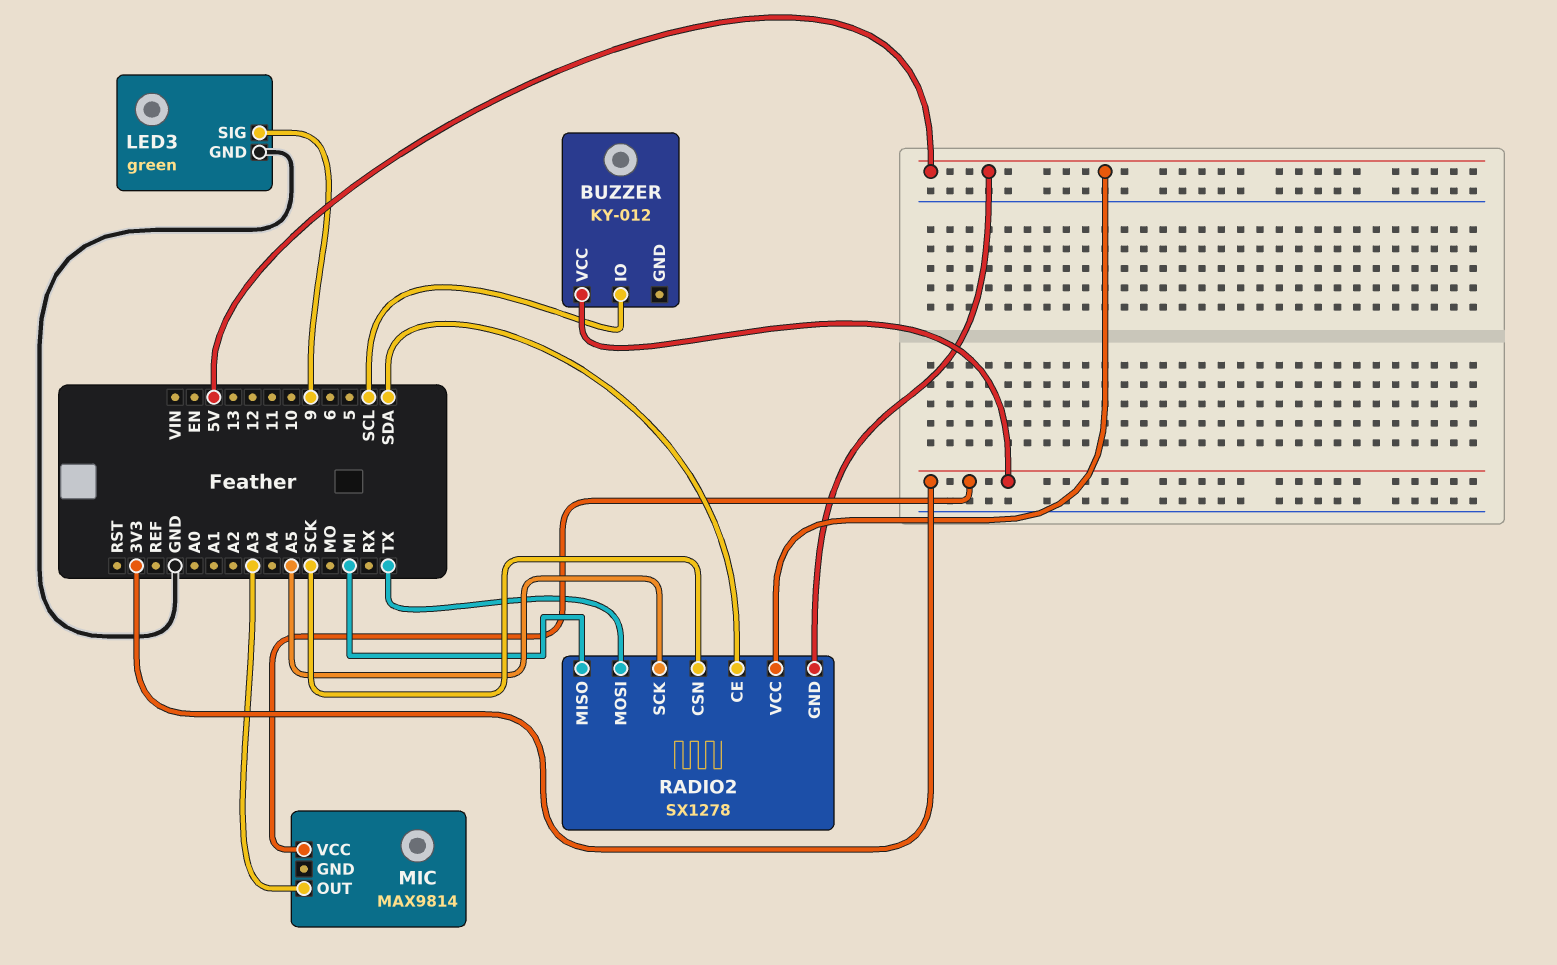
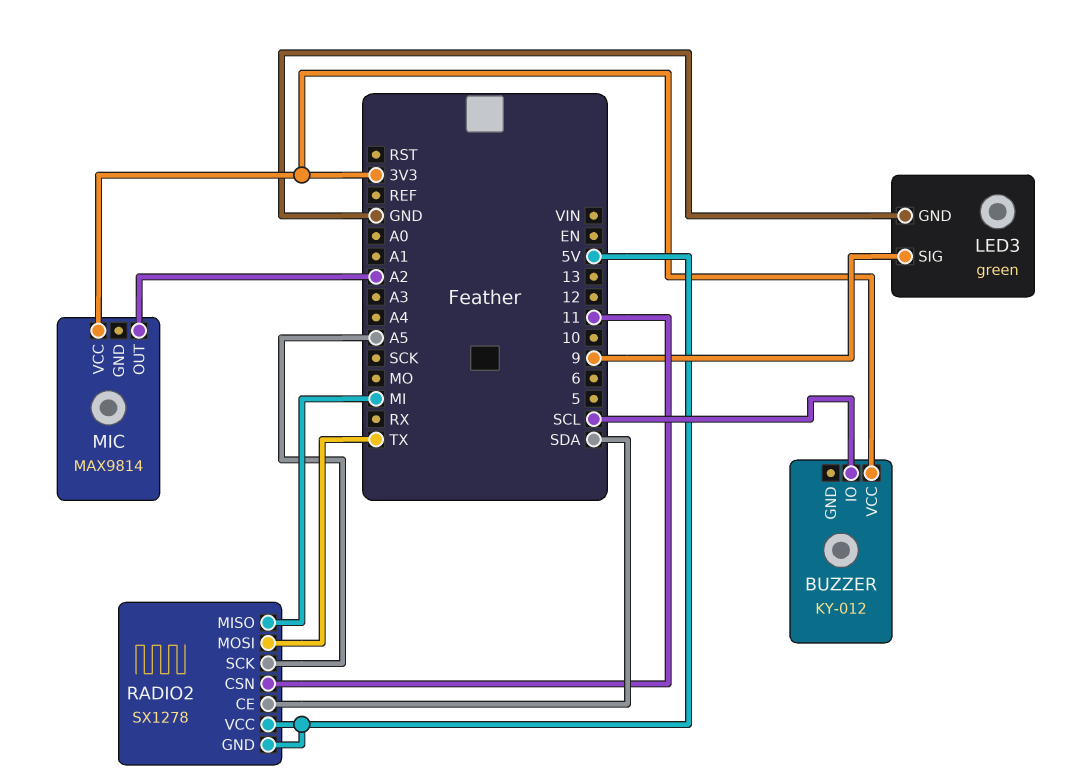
MIC pin OUT: A3 -> A2
RADIO2 pin CSN: SCK -> 11

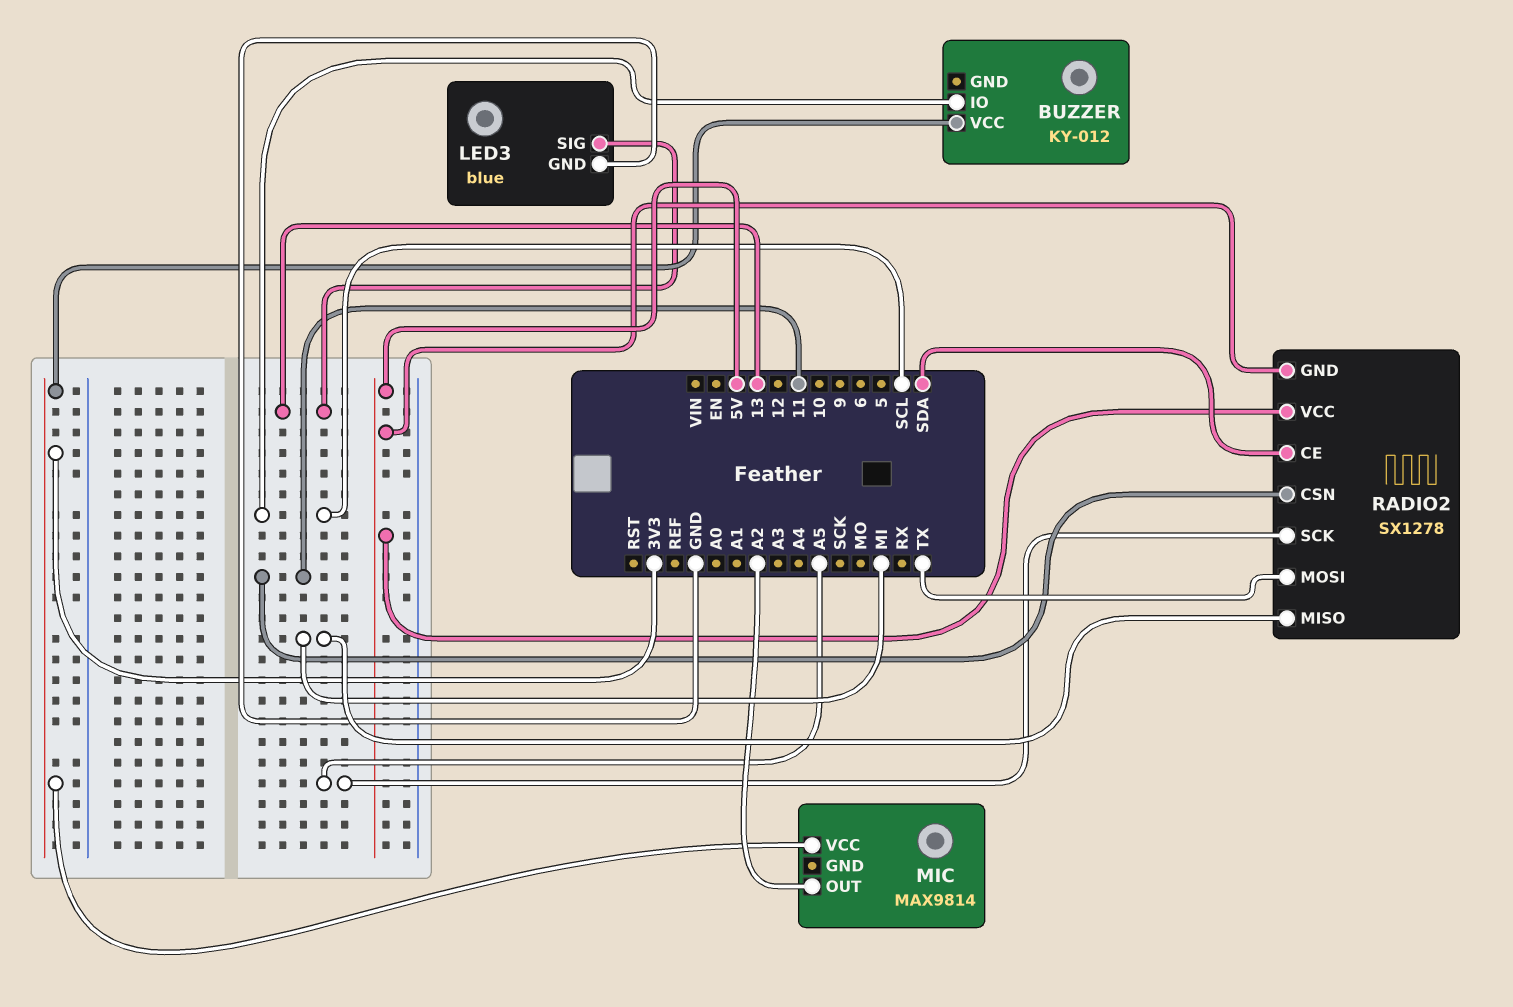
LED3: green -> blue
LED3 pin SIG: 9 -> 13

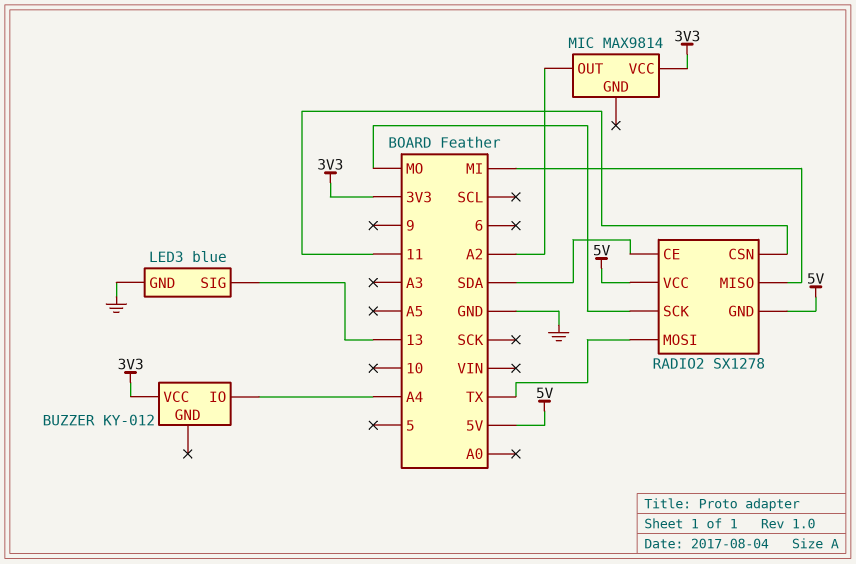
BUZZER pin IO: SCL -> A4
RADIO2 pin SCK: A5 -> MO

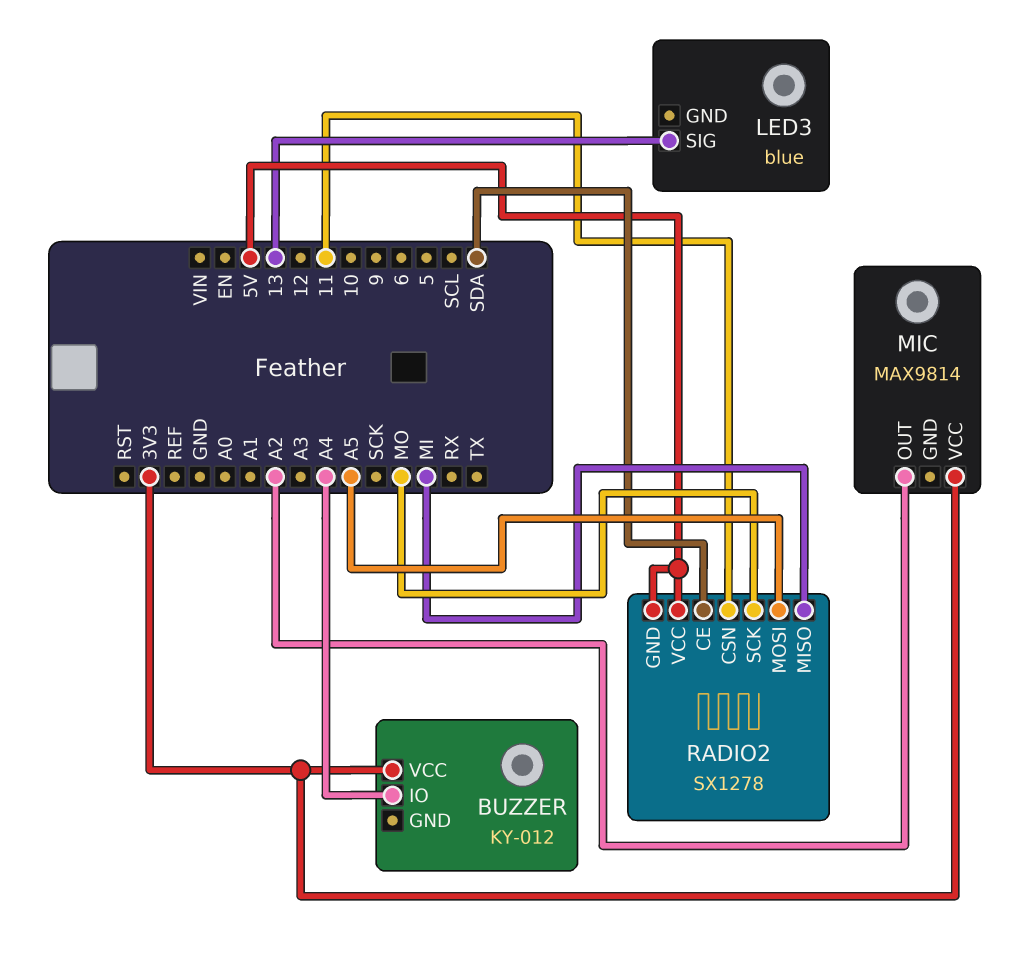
LED3 pin GND: GND -> none
RADIO2 pin MOSI: TX -> A5

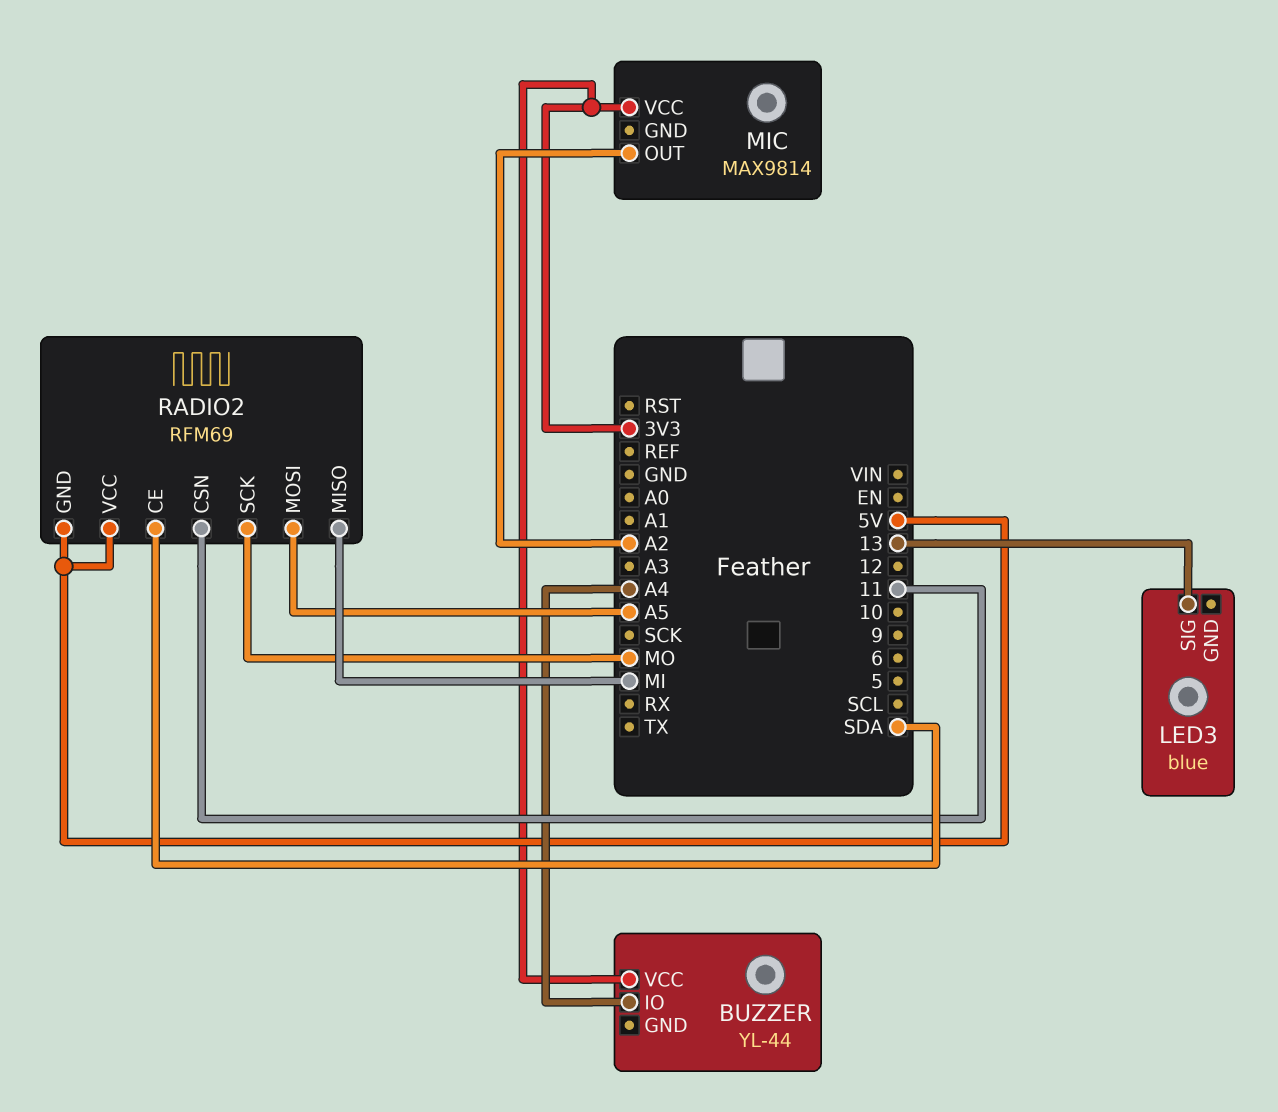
BUZZER: KY-012 -> YL-44
RADIO2: SX1278 -> RFM69

